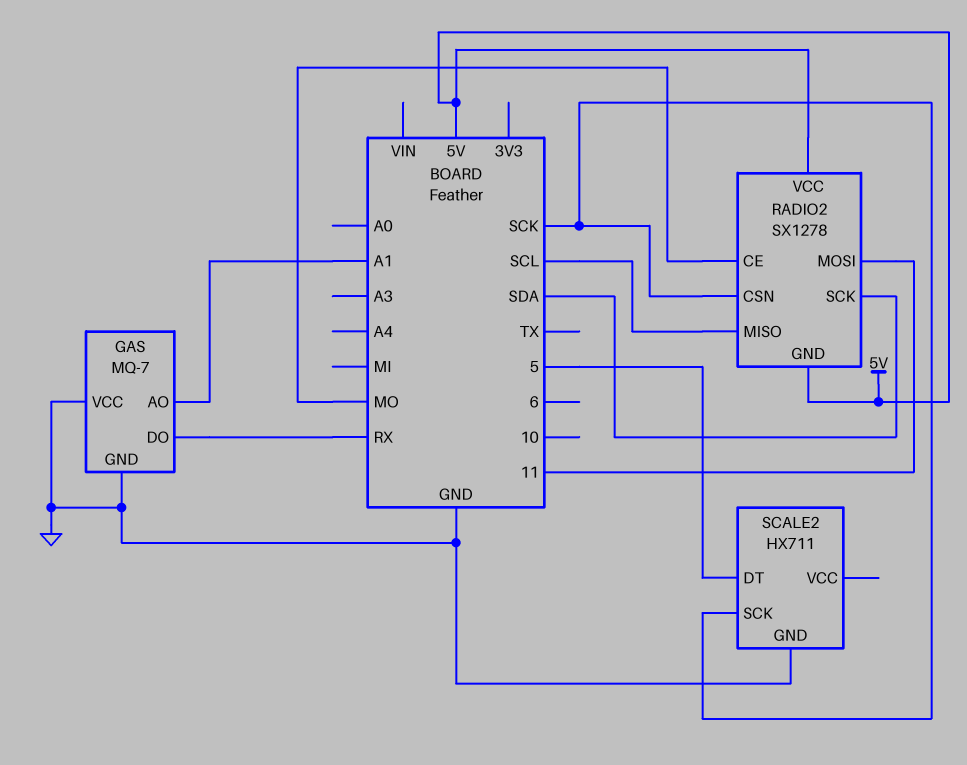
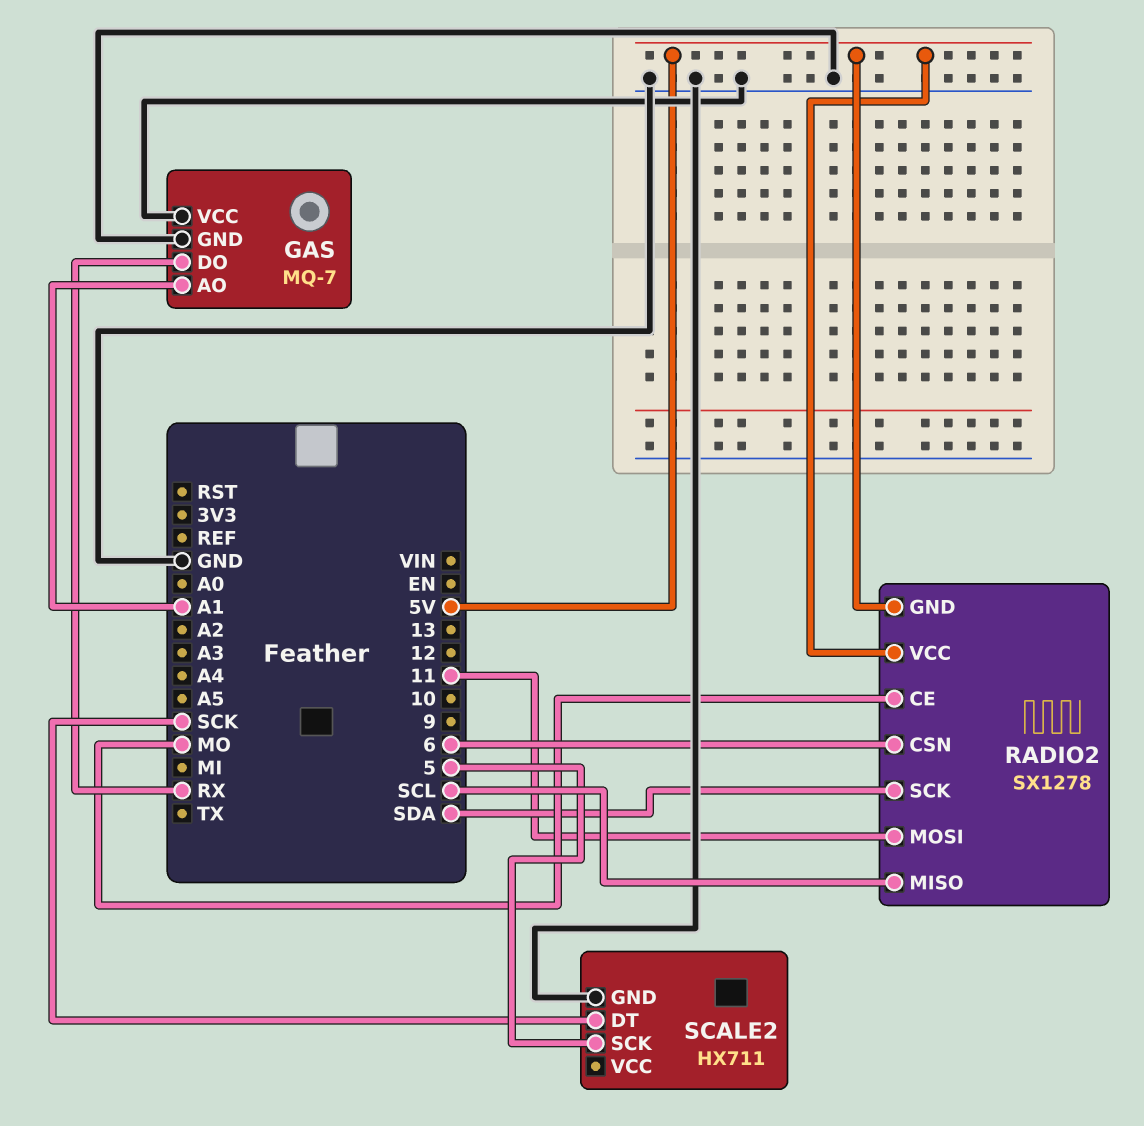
RADIO2 pin CSN: SCK -> 6
SCALE2 pin DT: 5 -> SCK
SCALE2 pin SCK: SCK -> 5

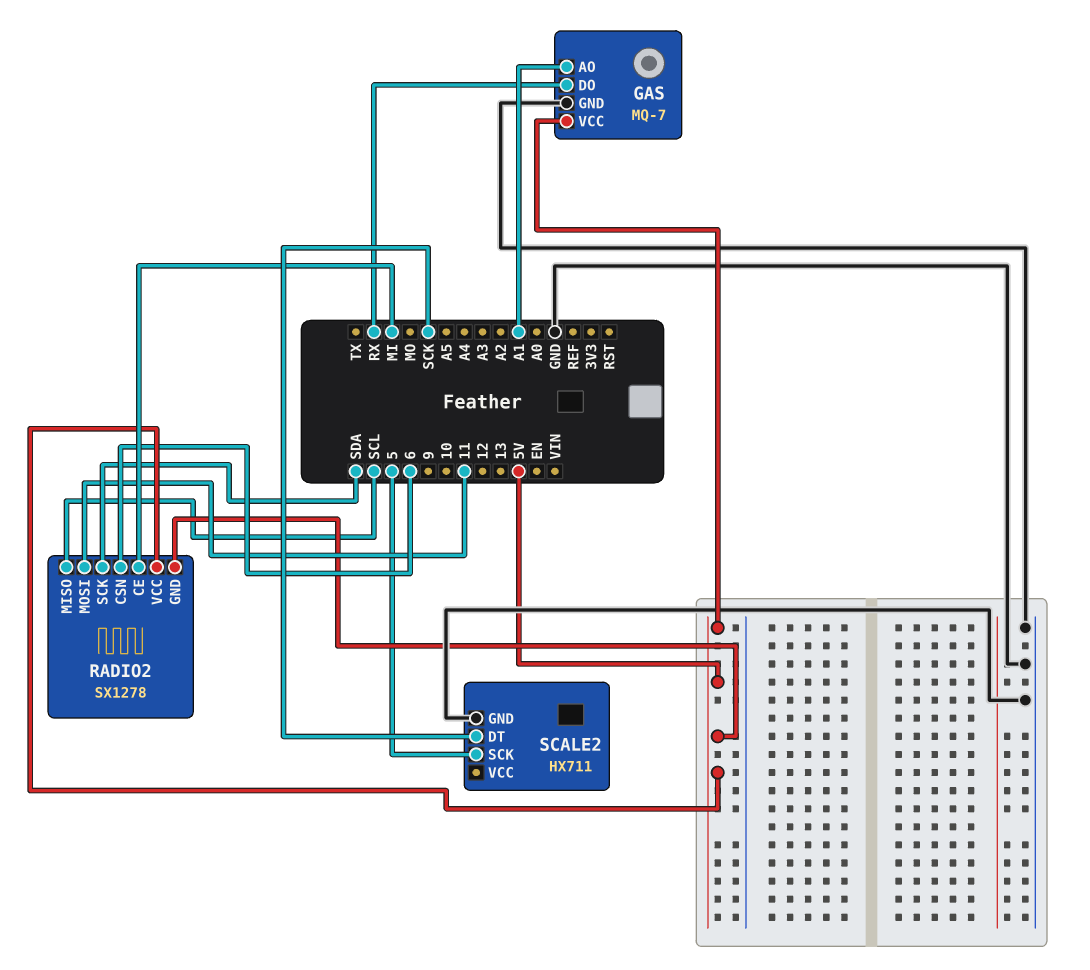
GAS pin VCC: GND -> 5V
RADIO2 pin CE: MO -> MI

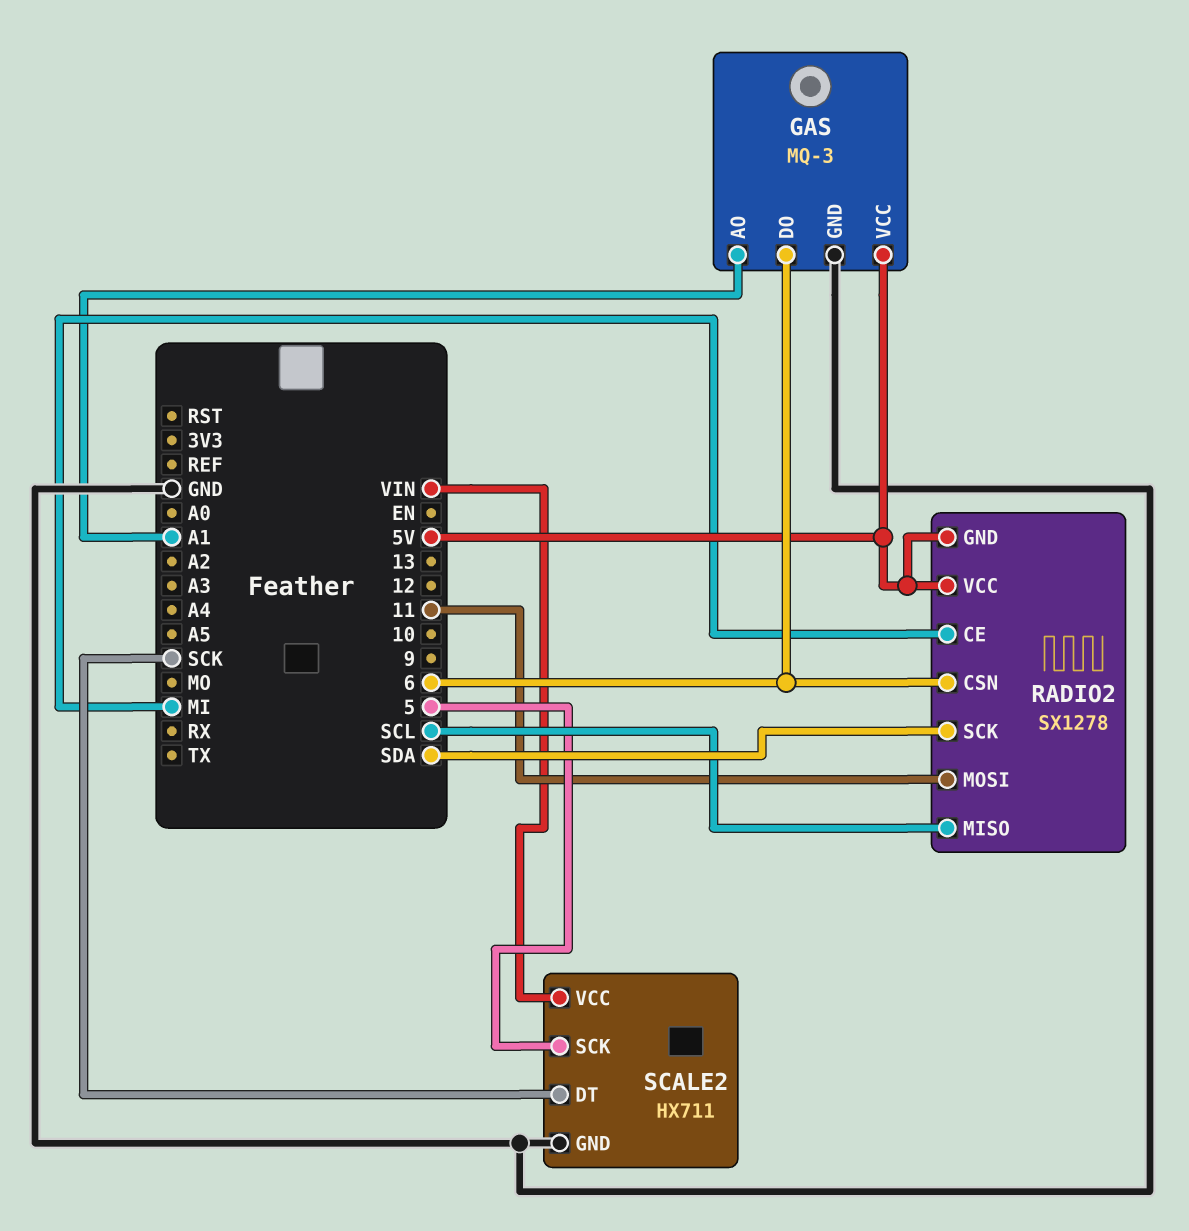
GAS: MQ-7 -> MQ-3
GAS pin DO: RX -> 6
SCALE2 pin VCC: none -> VIN

